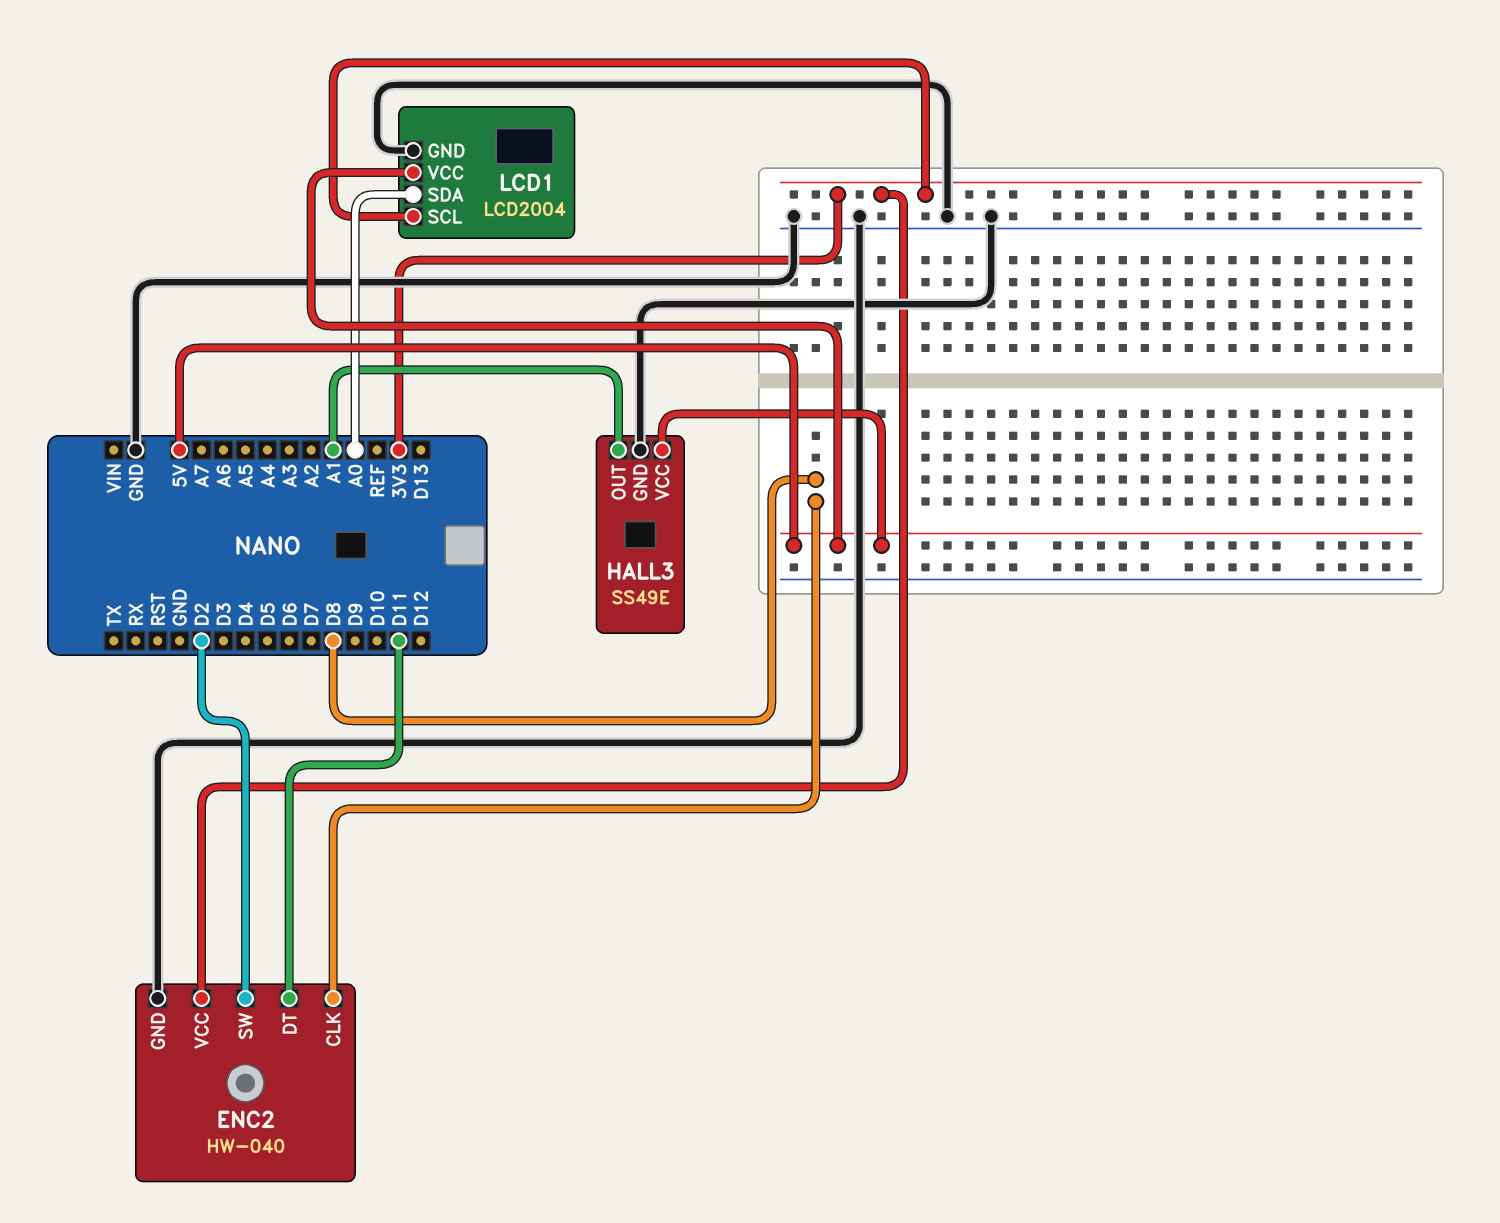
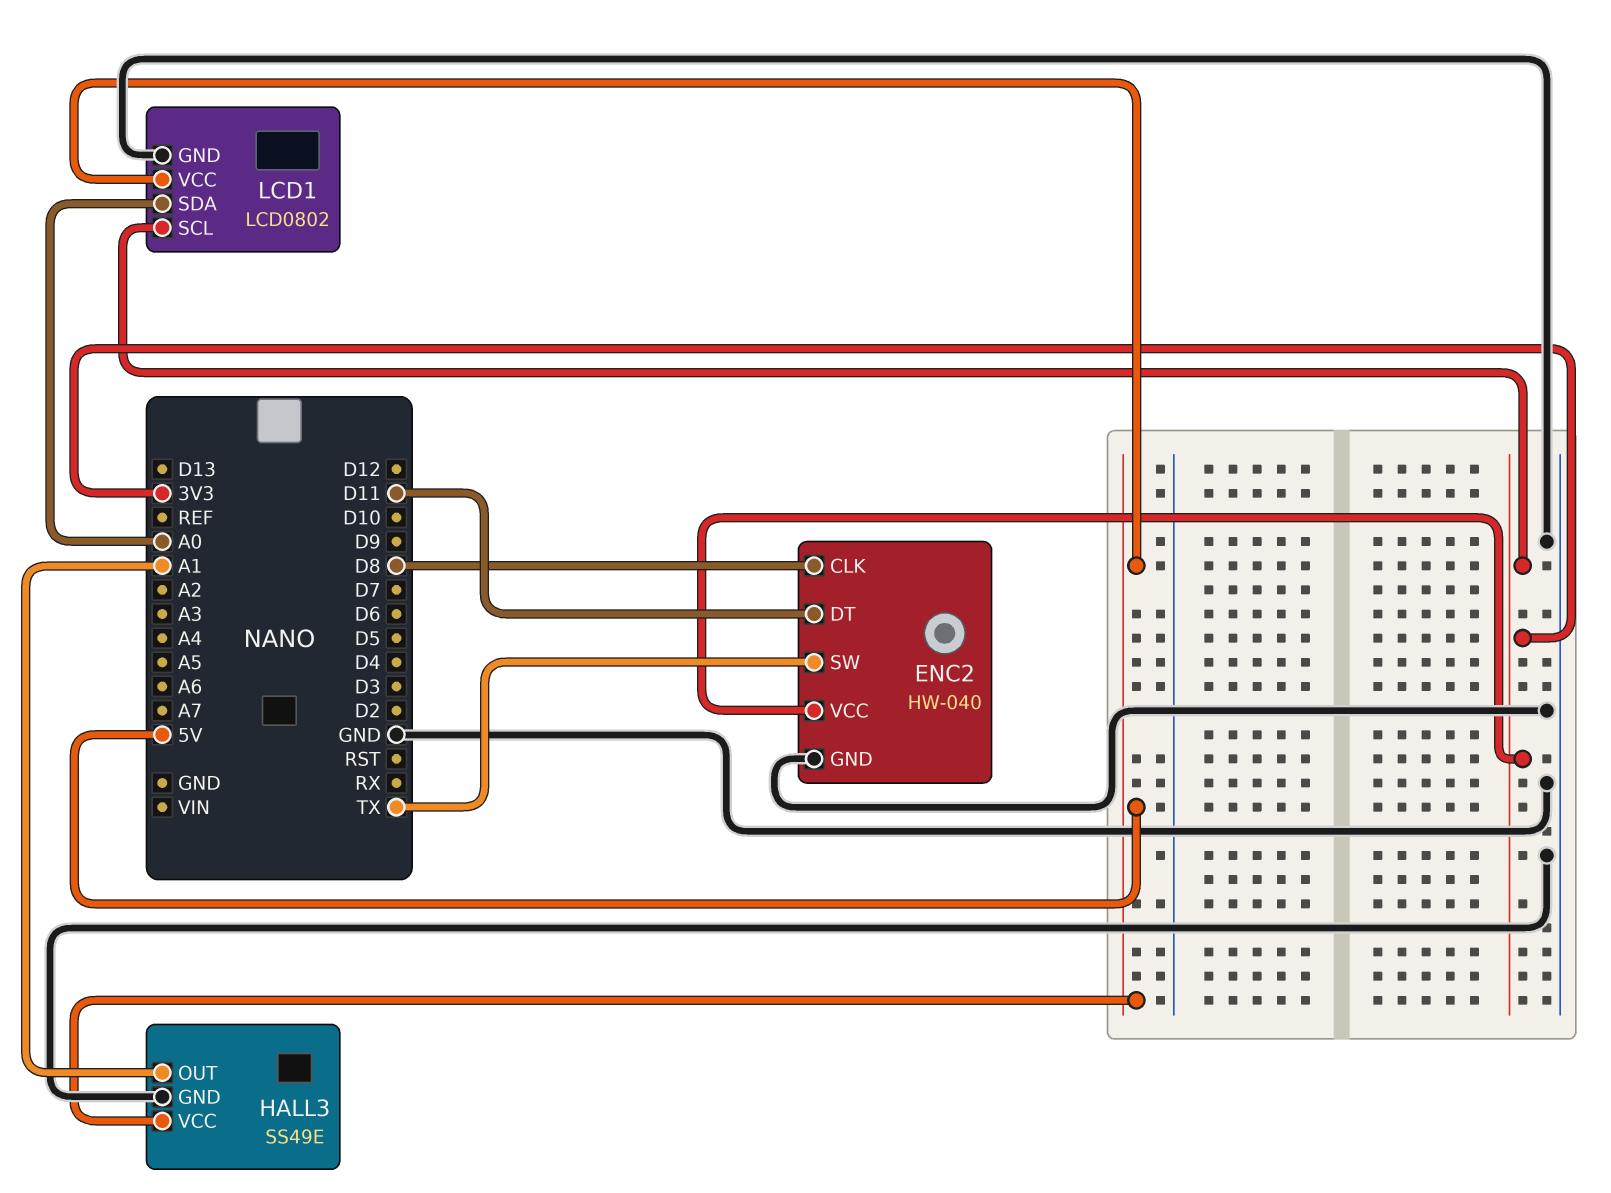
ENC2 pin SW: D2 -> TX
LCD1: LCD2004 -> LCD0802

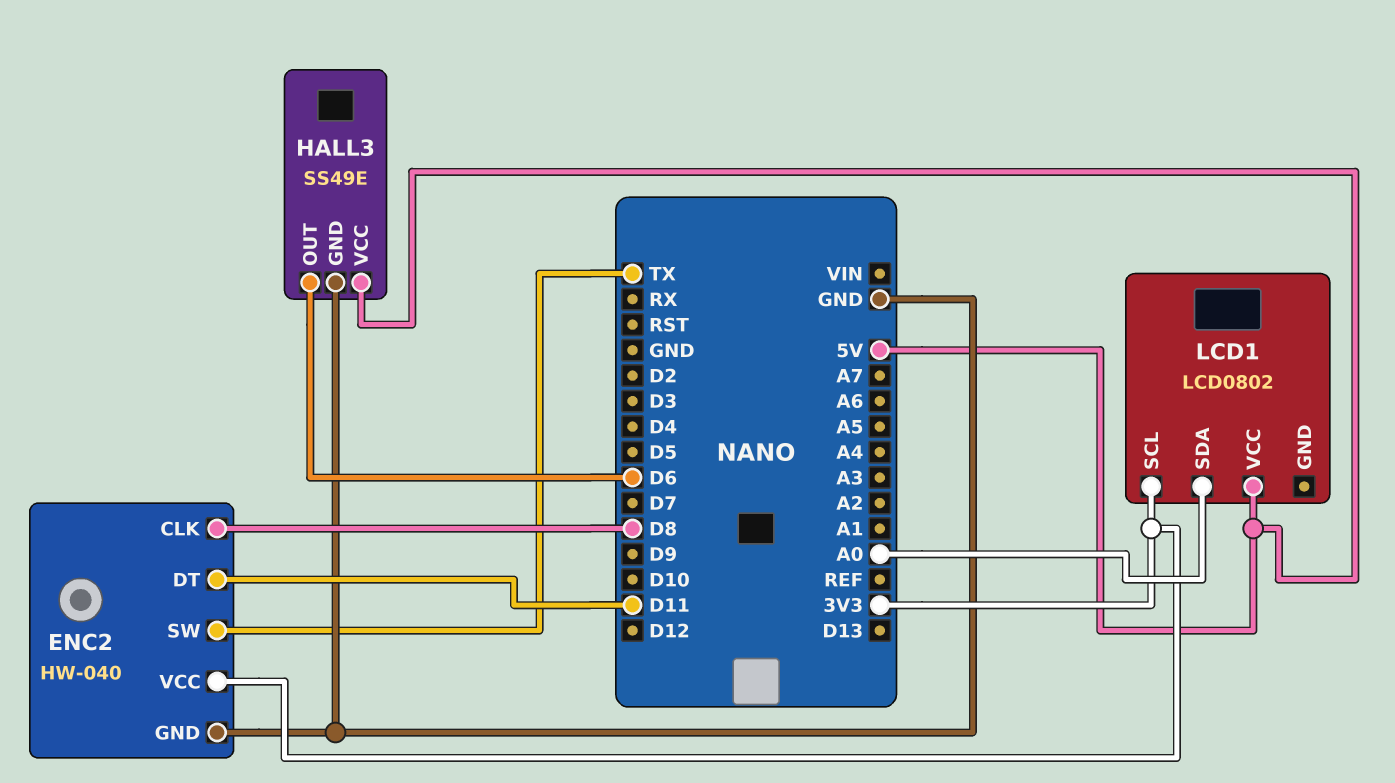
HALL3 pin OUT: A1 -> D6
LCD1 pin GND: GND -> none

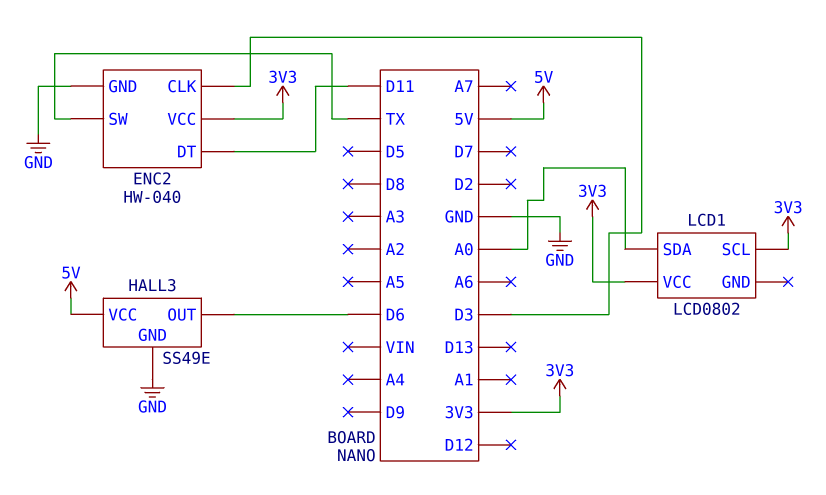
ENC2 pin CLK: D8 -> D3
LCD1 pin VCC: 5V -> 3V3

